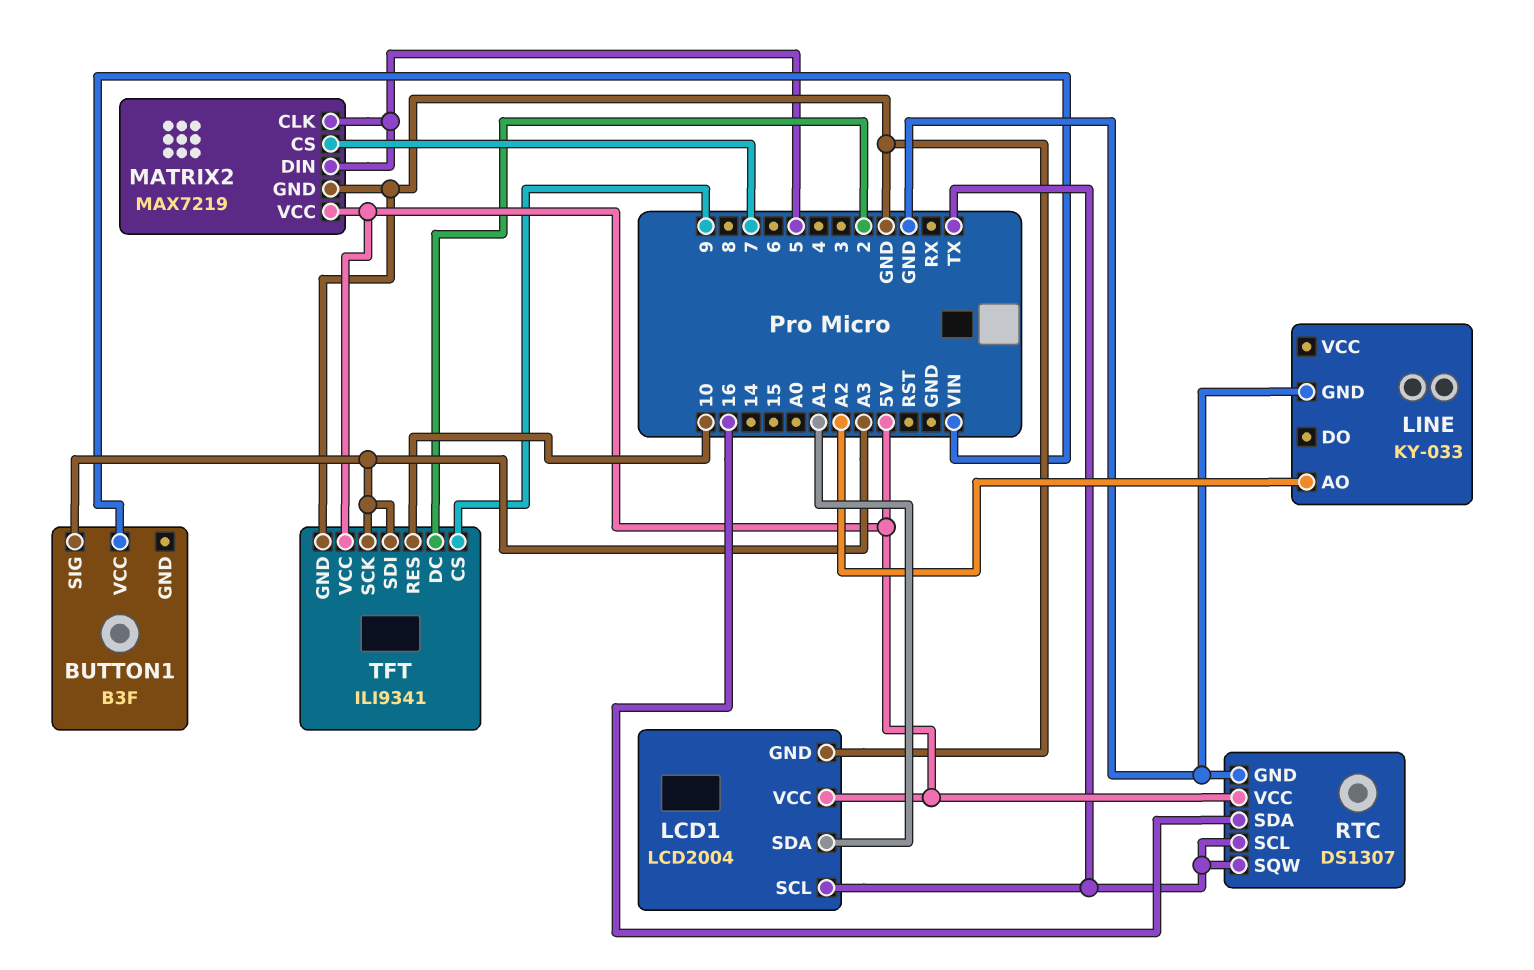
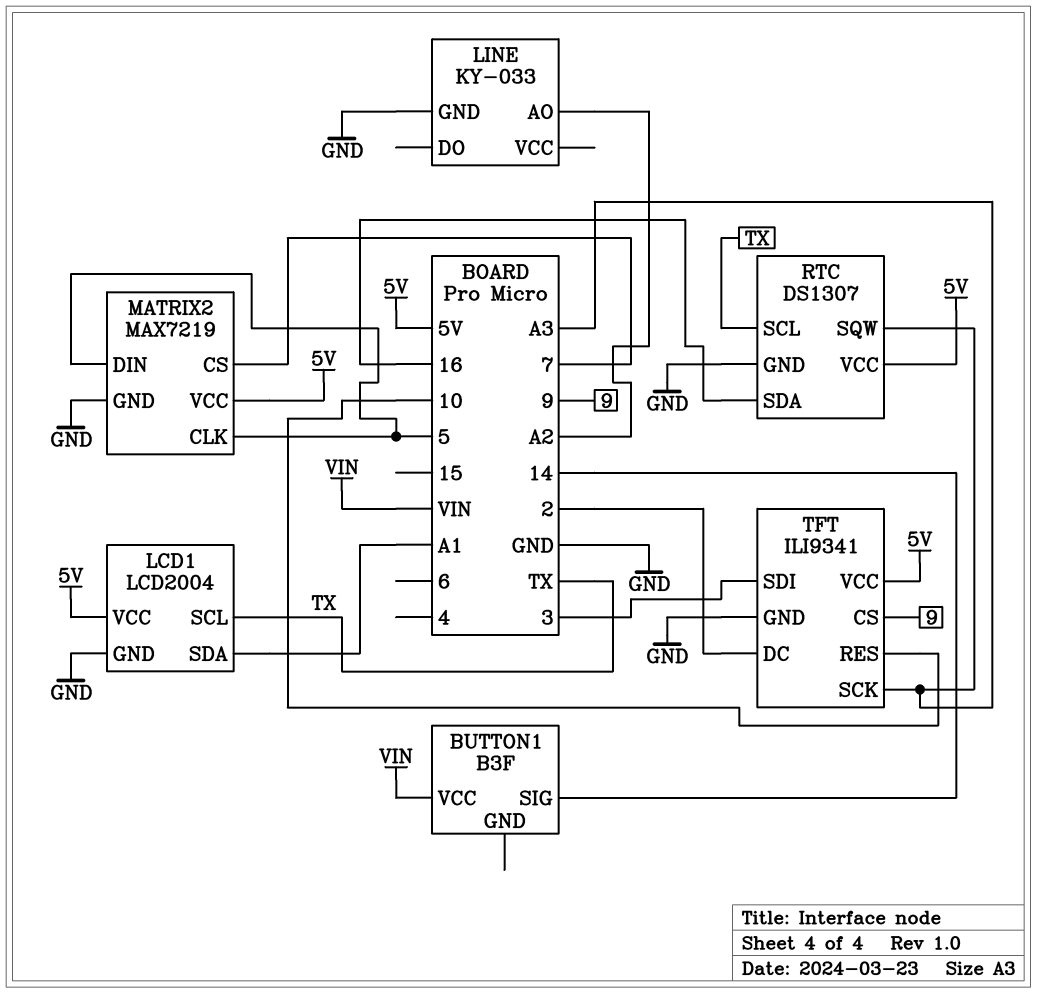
BUTTON1 pin SIG: A3 -> 14
RTC pin SQW: TX -> A3
TFT pin SDI: A3 -> 3

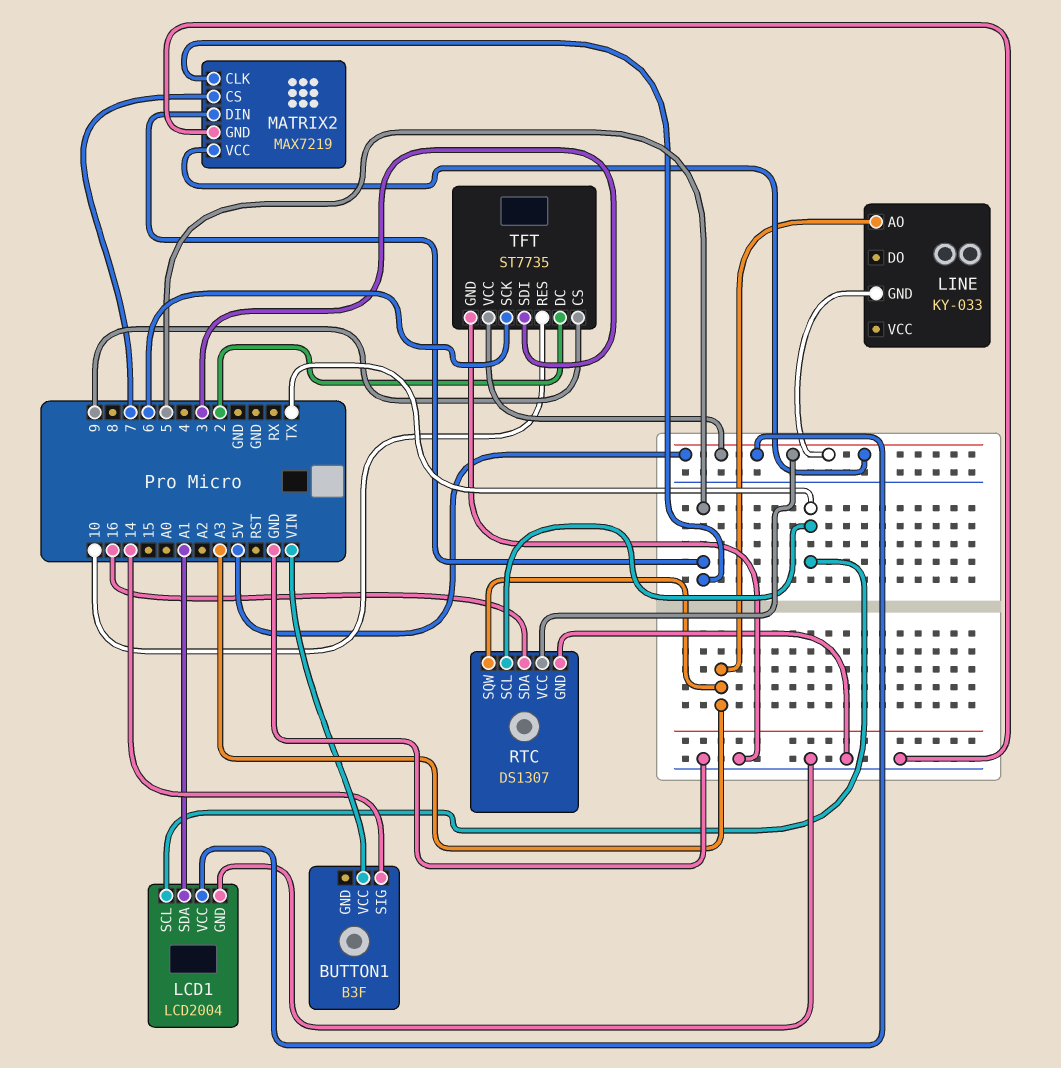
LINE pin AO: A2 -> A3
LINE pin GND: GND -> 5V
TFT: ILI9341 -> ST7735
TFT pin SCK: A3 -> 6

